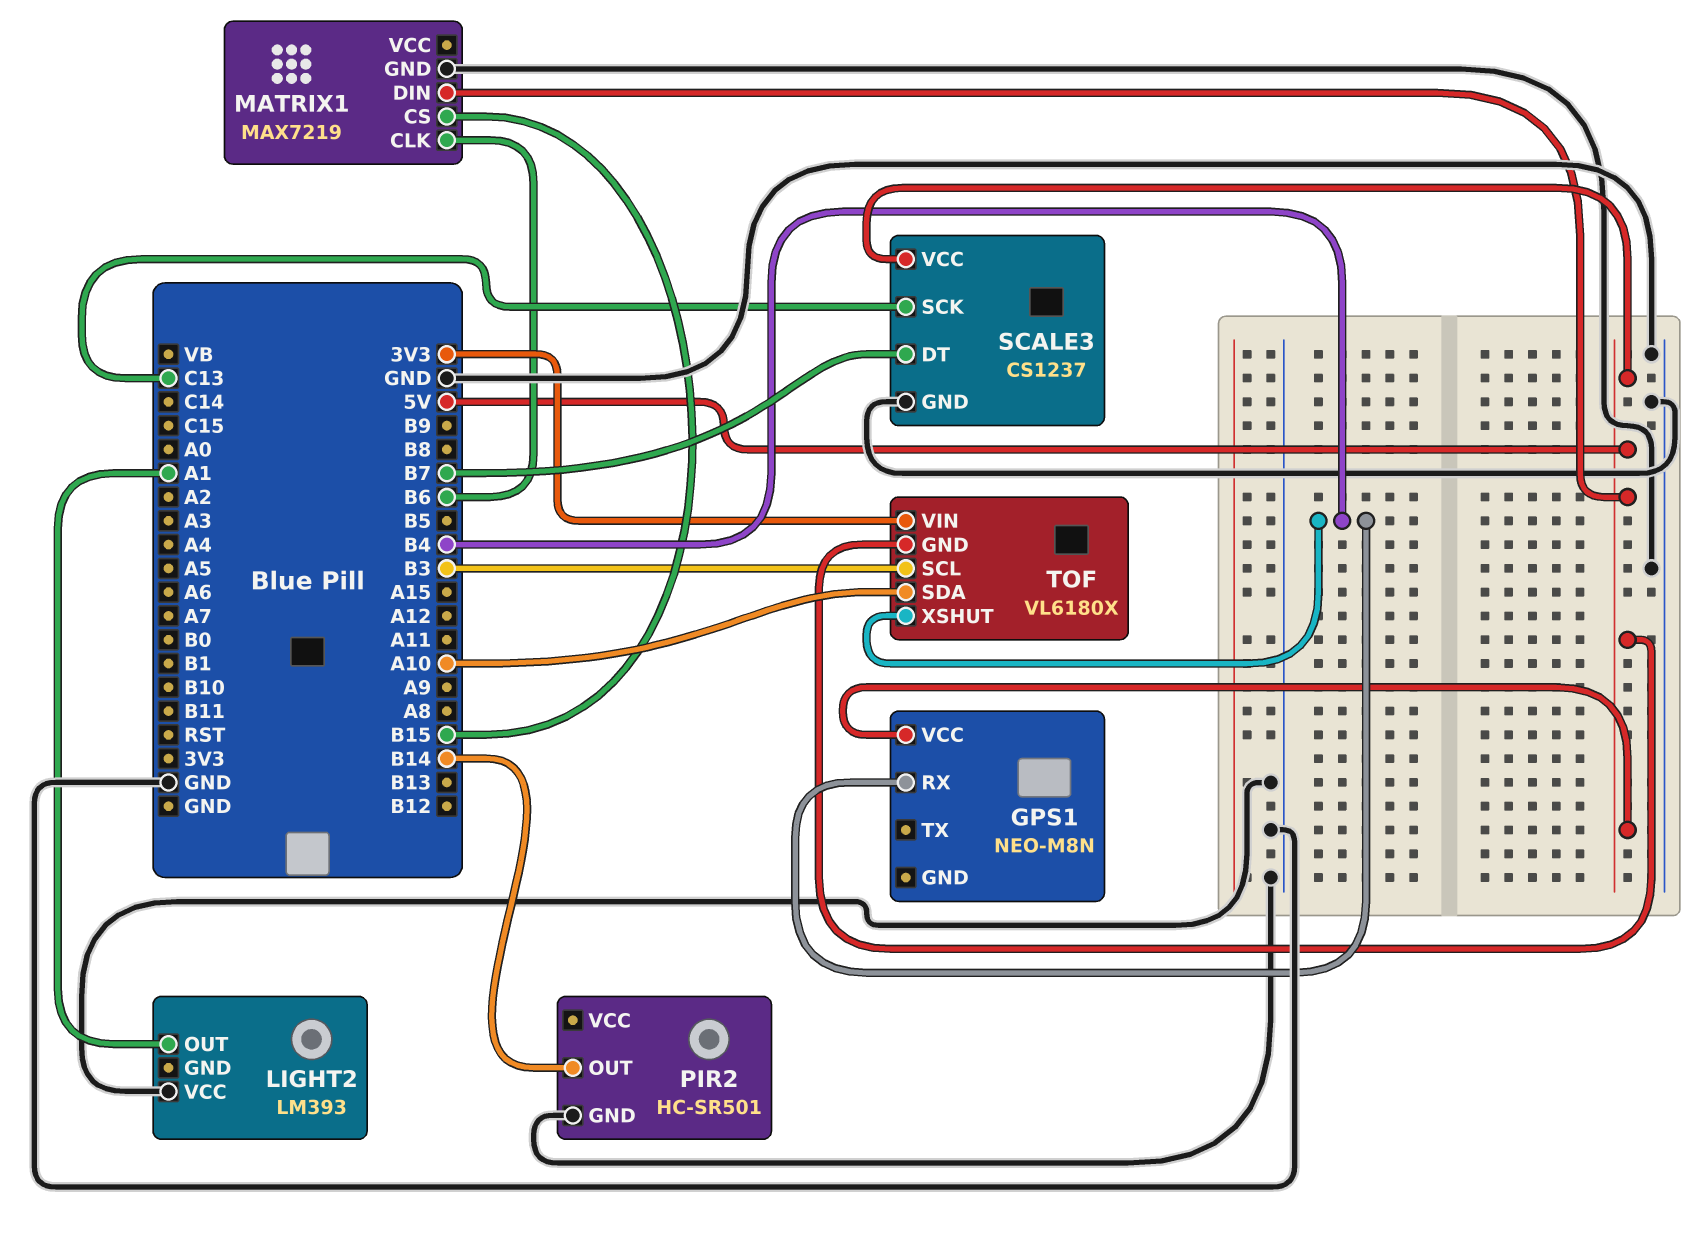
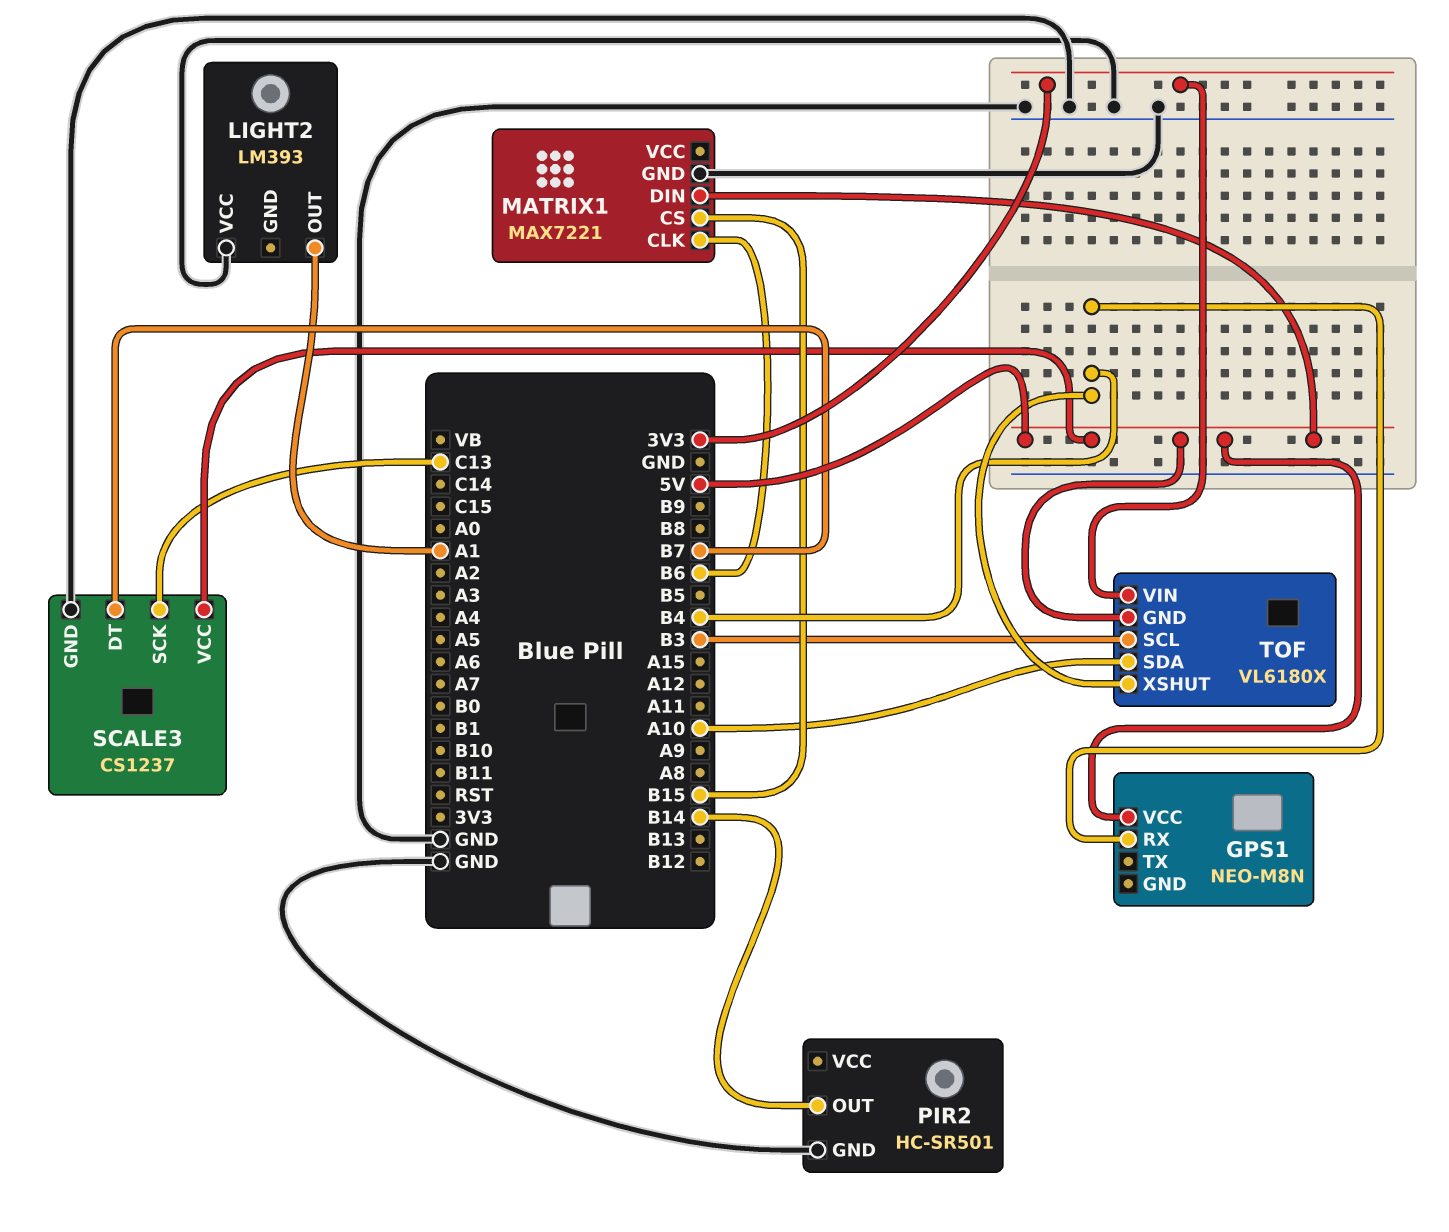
MATRIX1: MAX7219 -> MAX7221

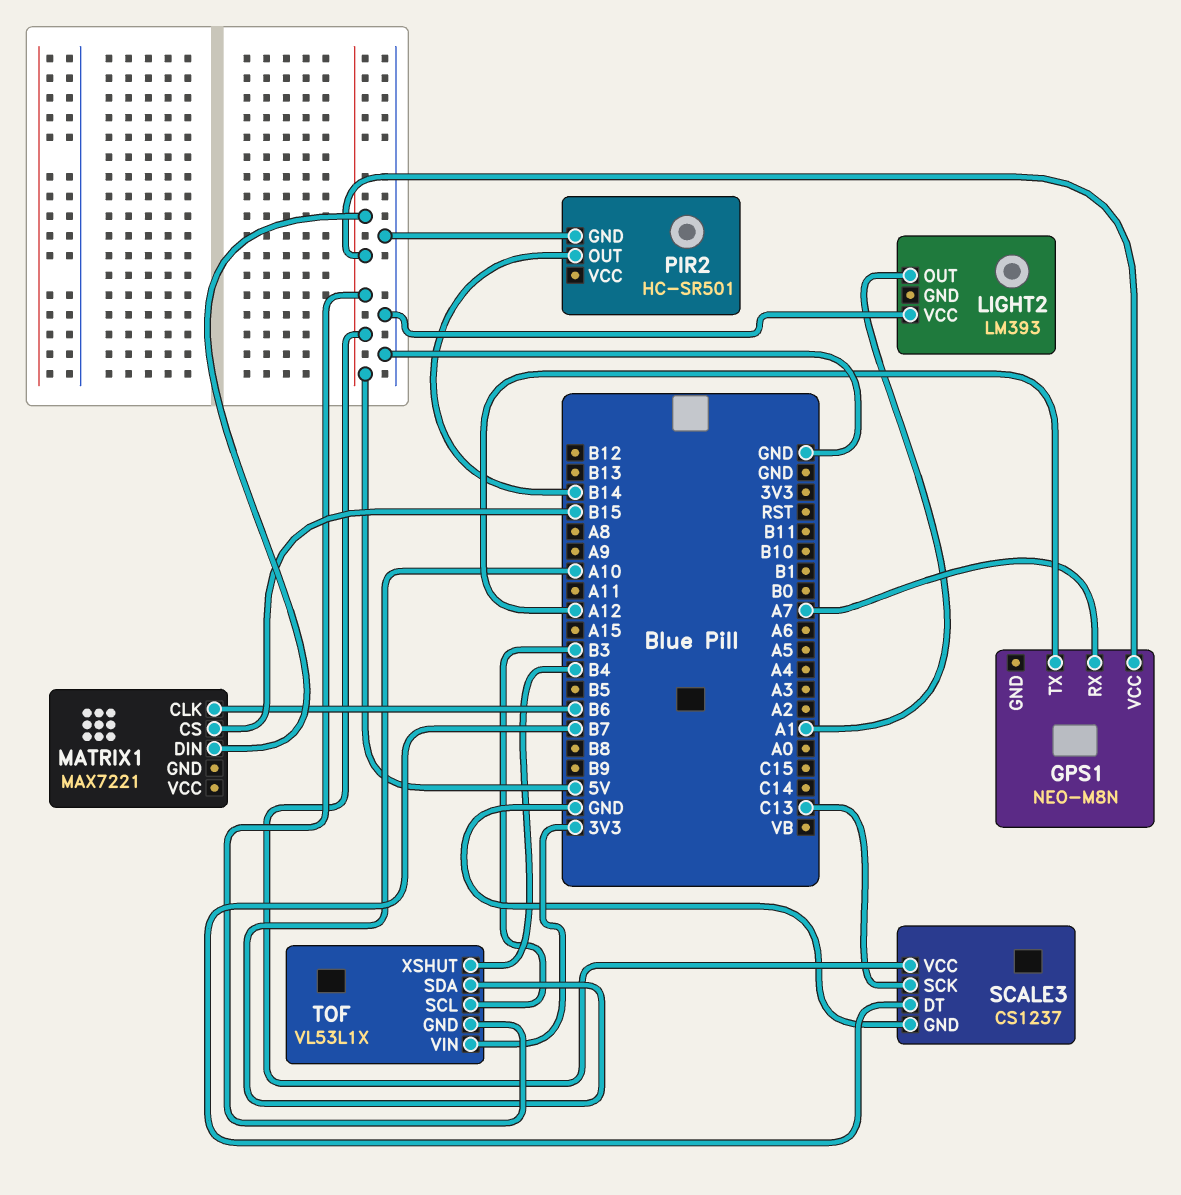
GPS1 pin RX: B4 -> A7
GPS1 pin TX: none -> A12
MATRIX1 pin GND: GND -> none
TOF: VL6180X -> VL53L1X

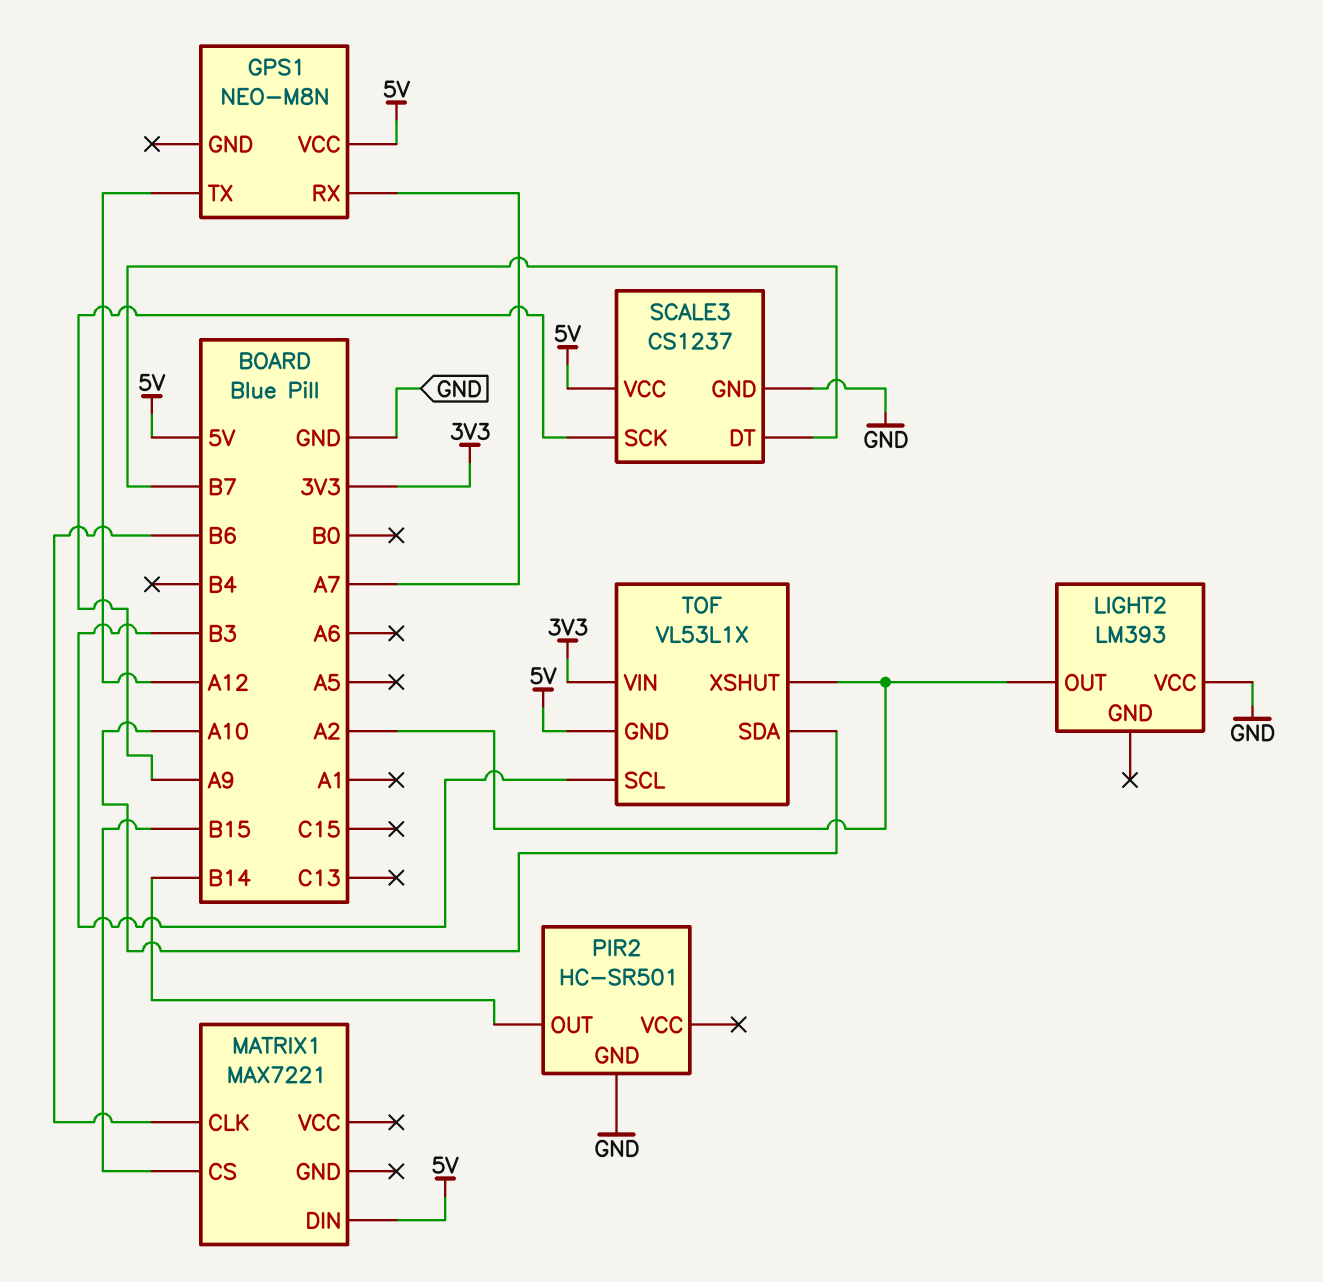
LIGHT2 pin OUT: A1 -> A2
SCALE3 pin SCK: C13 -> A9
TOF pin XSHUT: B4 -> A2

